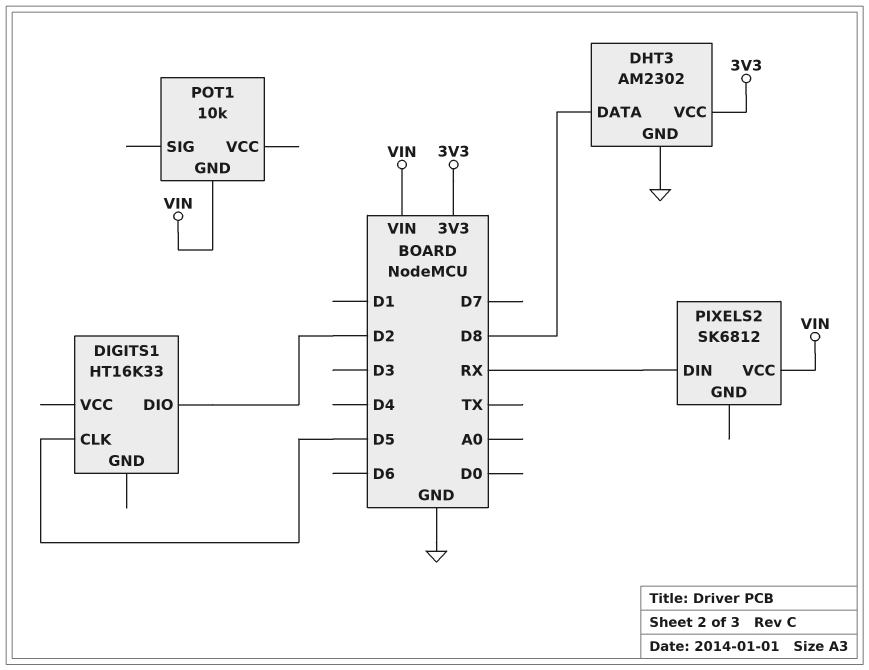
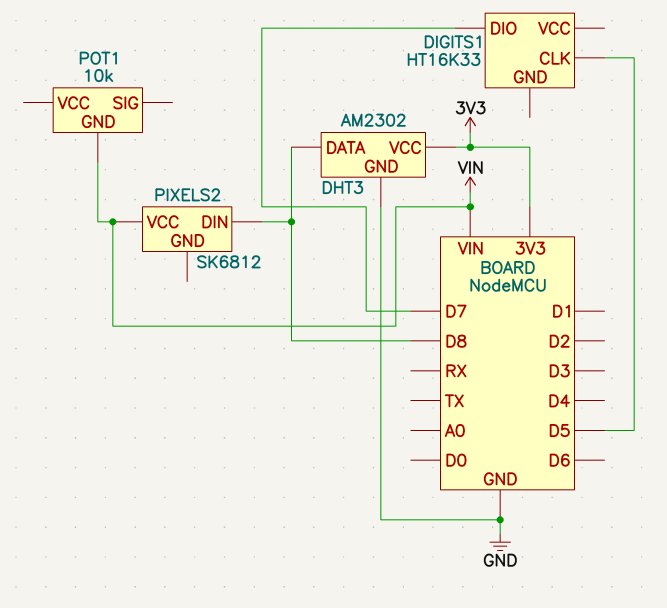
DIGITS1 pin DIO: D2 -> D7
PIXELS2 pin DIN: RX -> D8

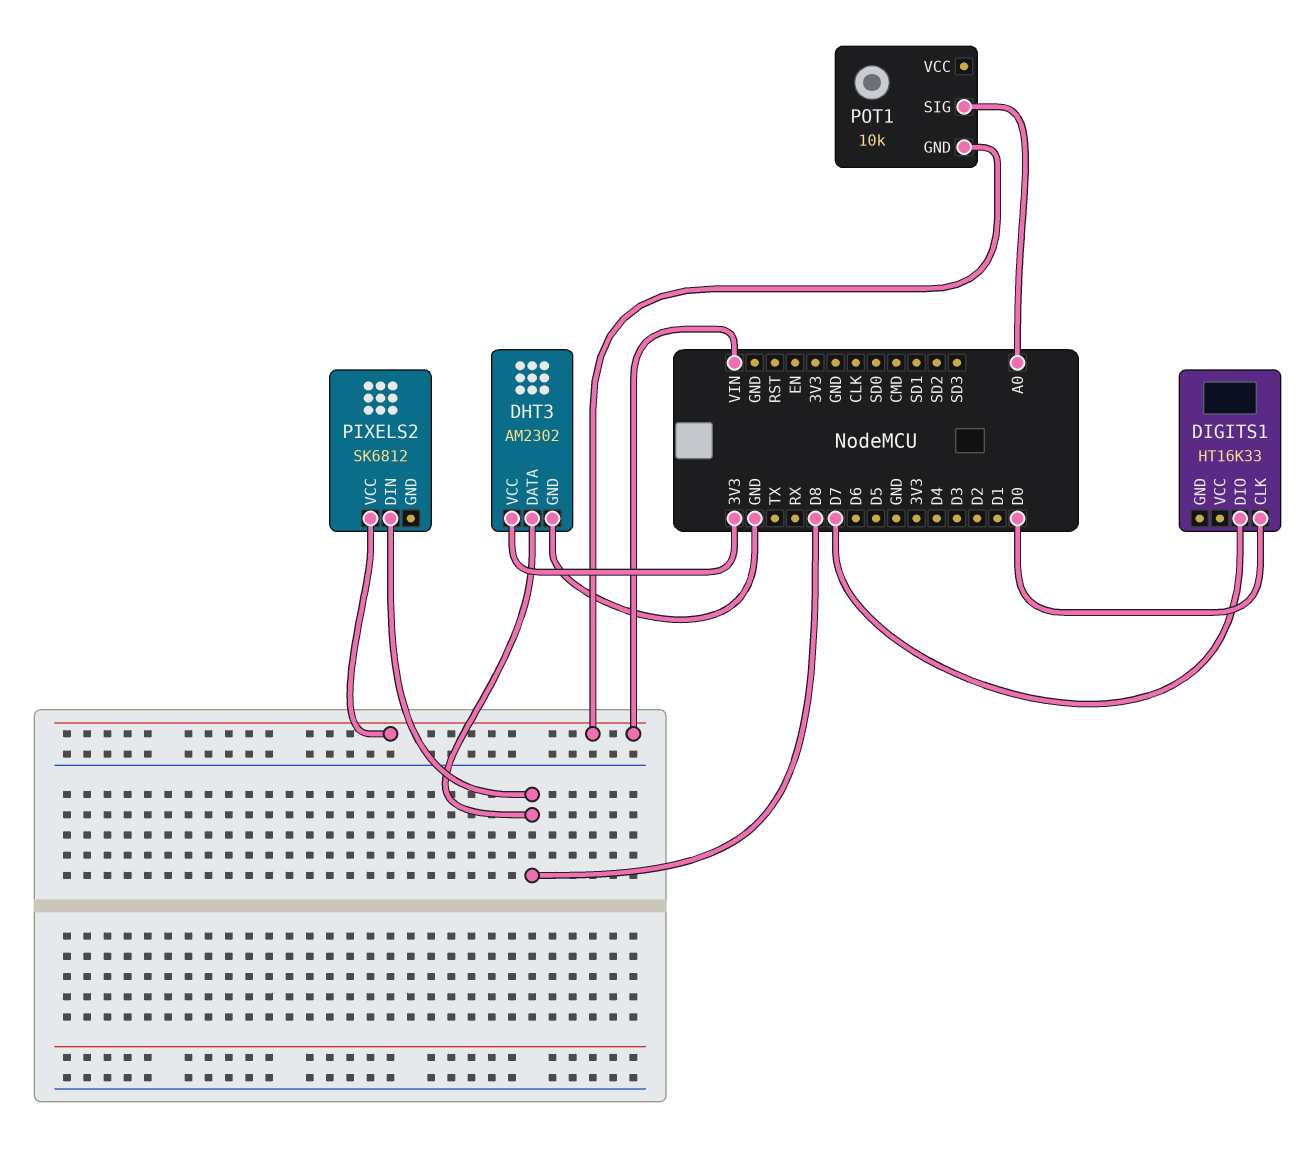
DIGITS1 pin CLK: D5 -> D0
POT1 pin SIG: none -> A0

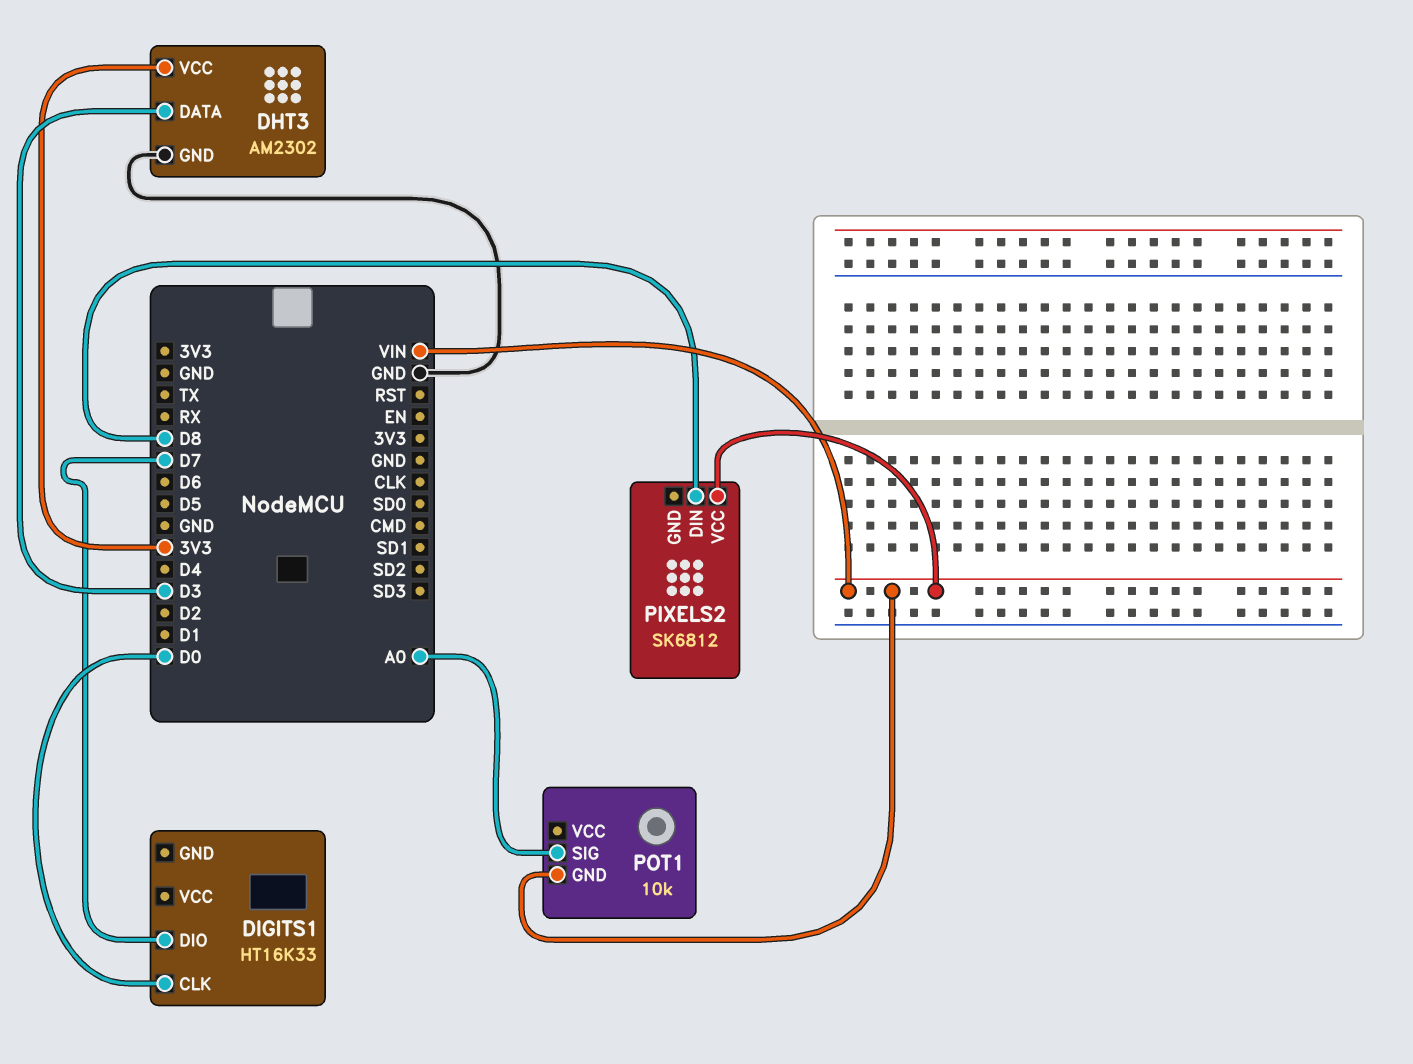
DHT3 pin DATA: D8 -> D3

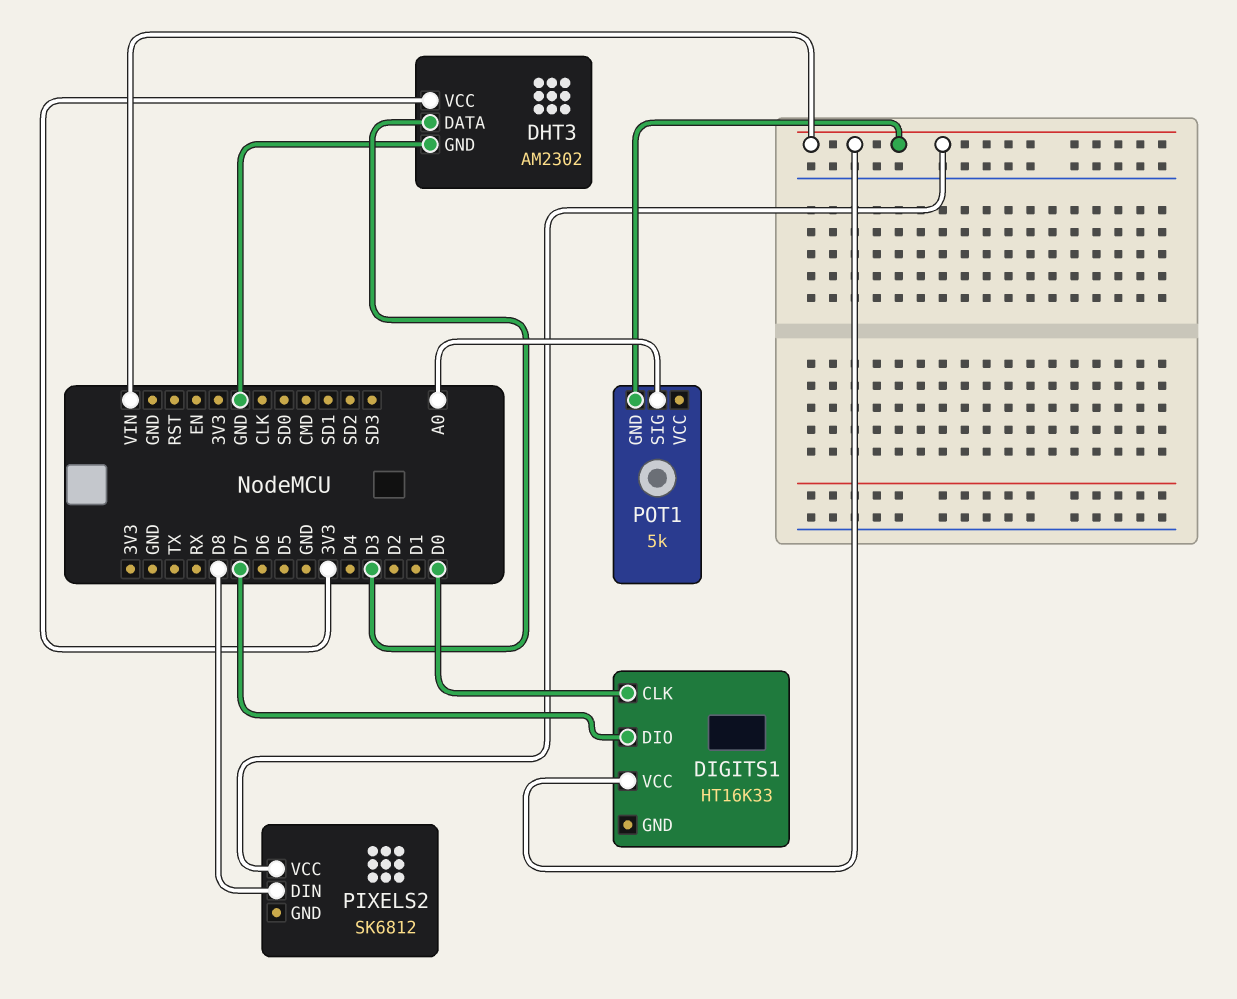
DIGITS1 pin VCC: none -> VIN
POT1: 10k -> 5k

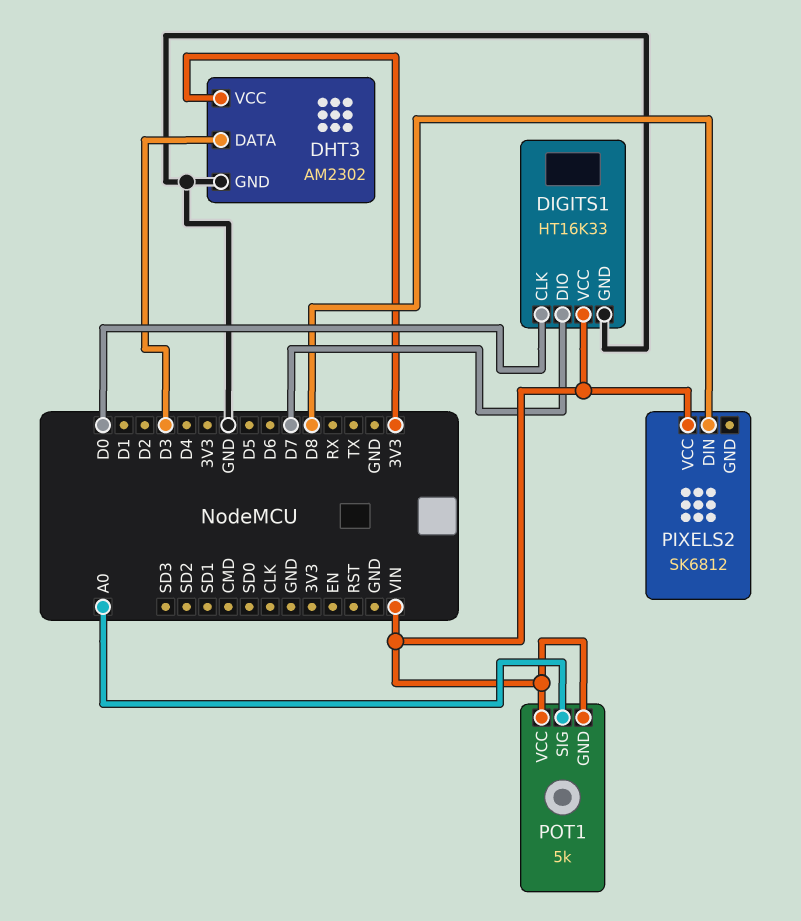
DIGITS1 pin GND: none -> GND
POT1 pin VCC: none -> VIN

